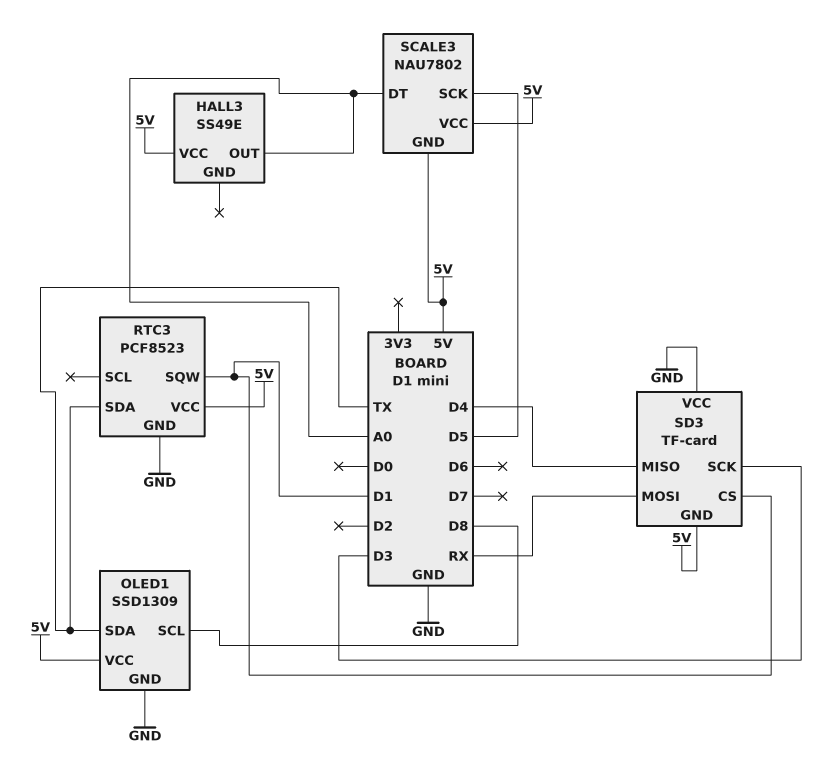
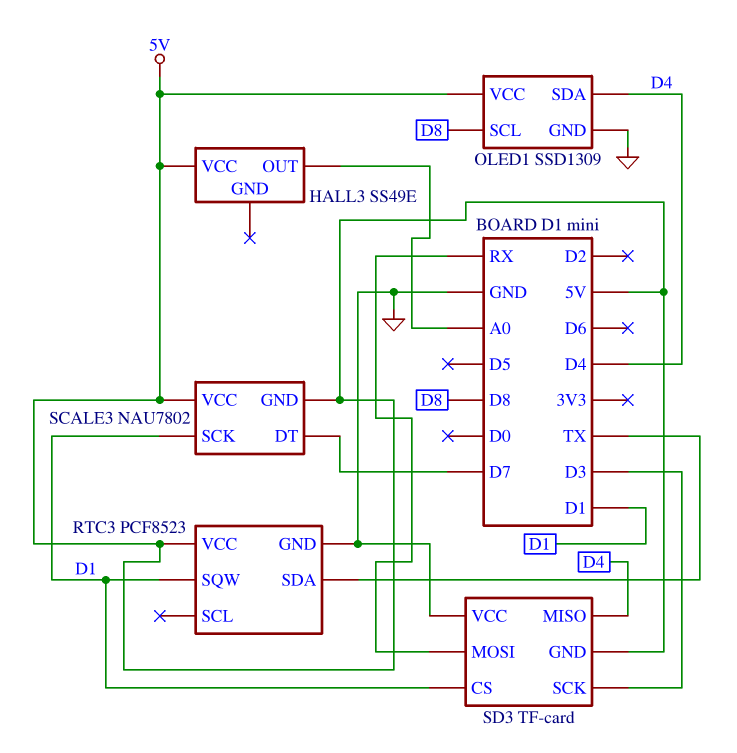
OLED1 pin SDA: TX -> D4
SCALE3 pin DT: A0 -> D7
SCALE3 pin SCK: D5 -> D1

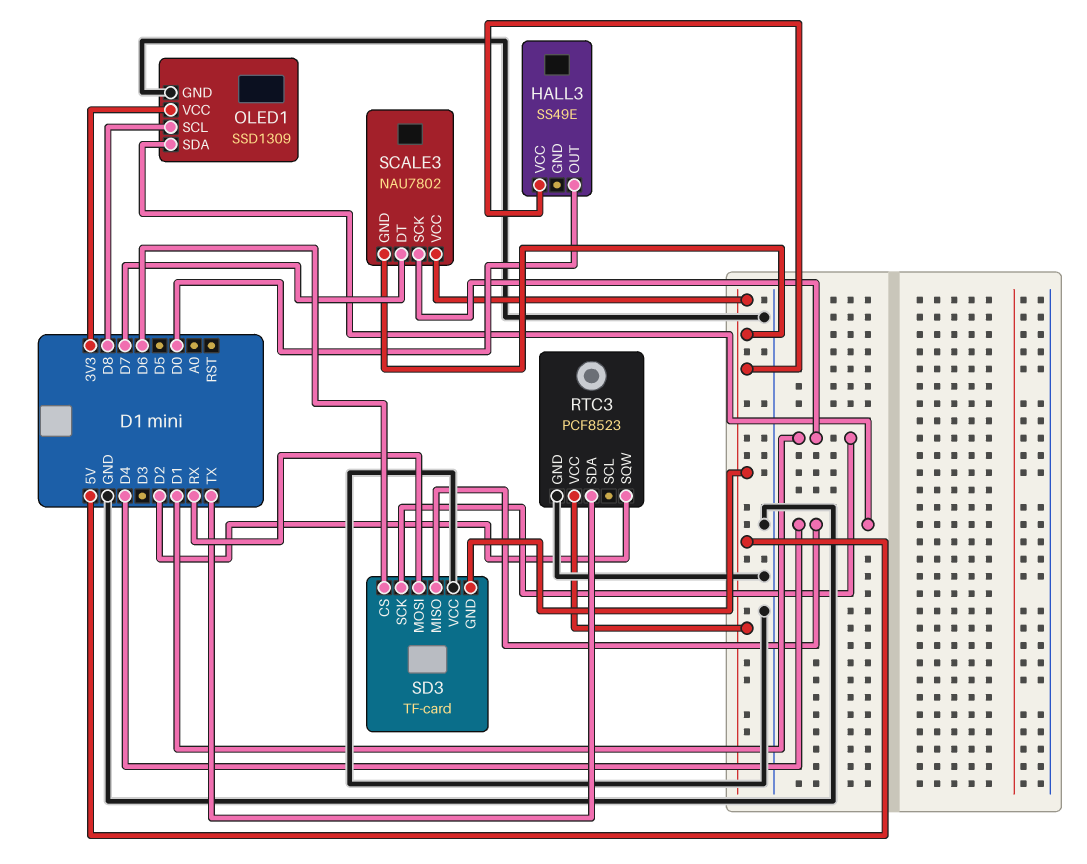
HALL3 pin OUT: A0 -> D0
OLED1 pin VCC: 5V -> 3V3
RTC3 pin SQW: D1 -> D2
SD3 pin CS: D1 -> D6
SD3 pin SCK: D3 -> D1

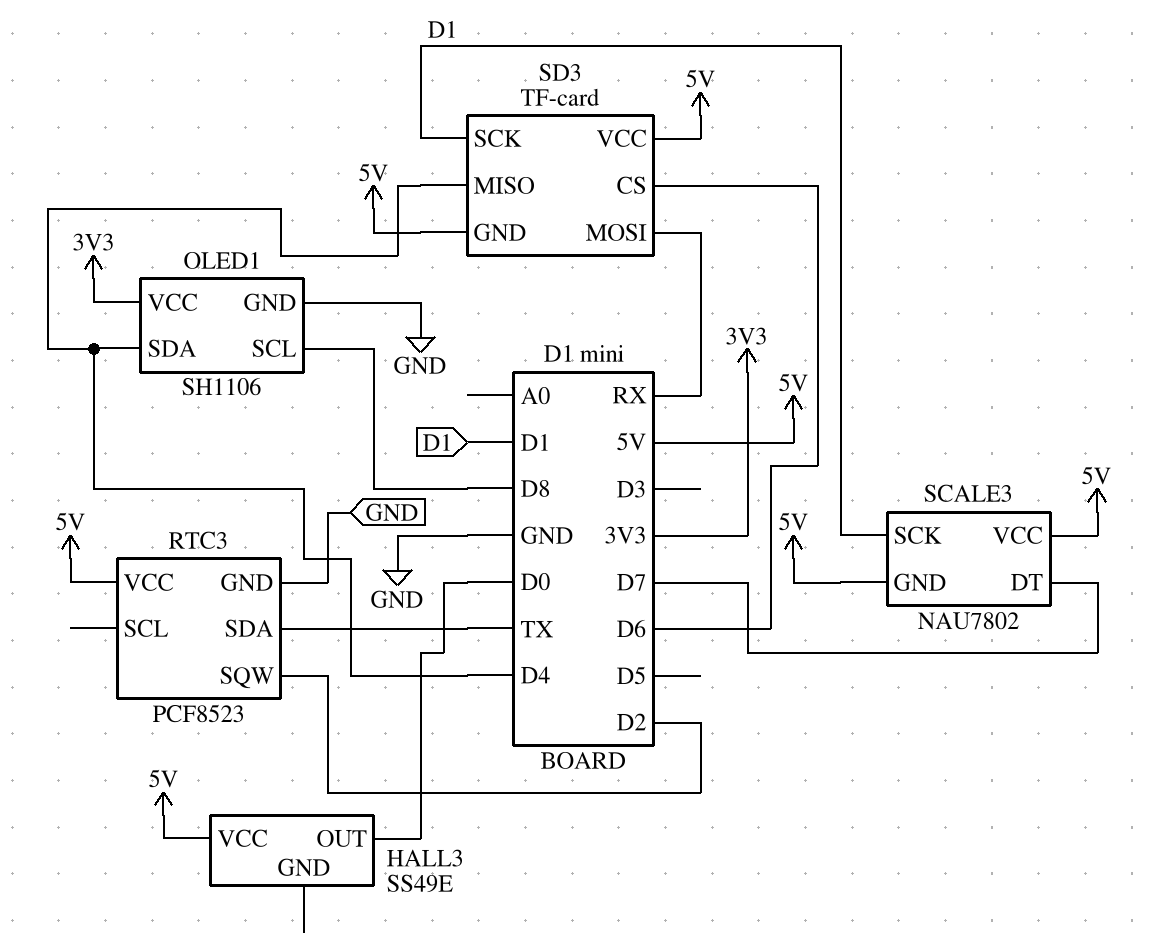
OLED1: SSD1309 -> SH1106
SD3 pin VCC: GND -> 5V

